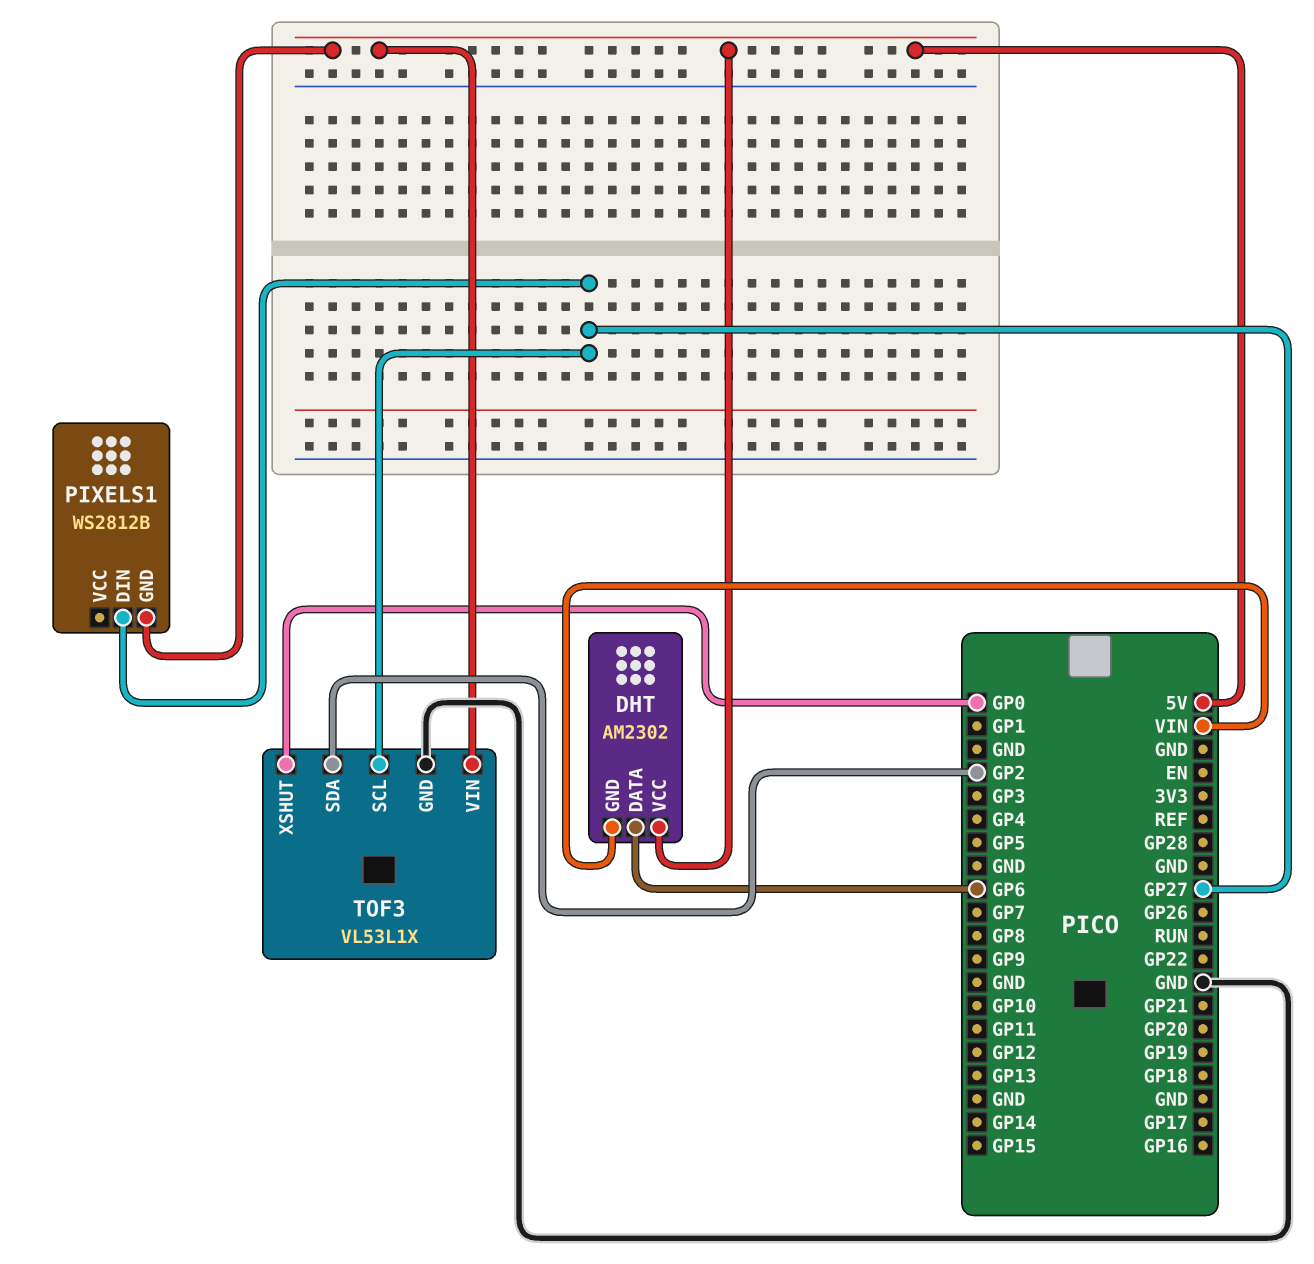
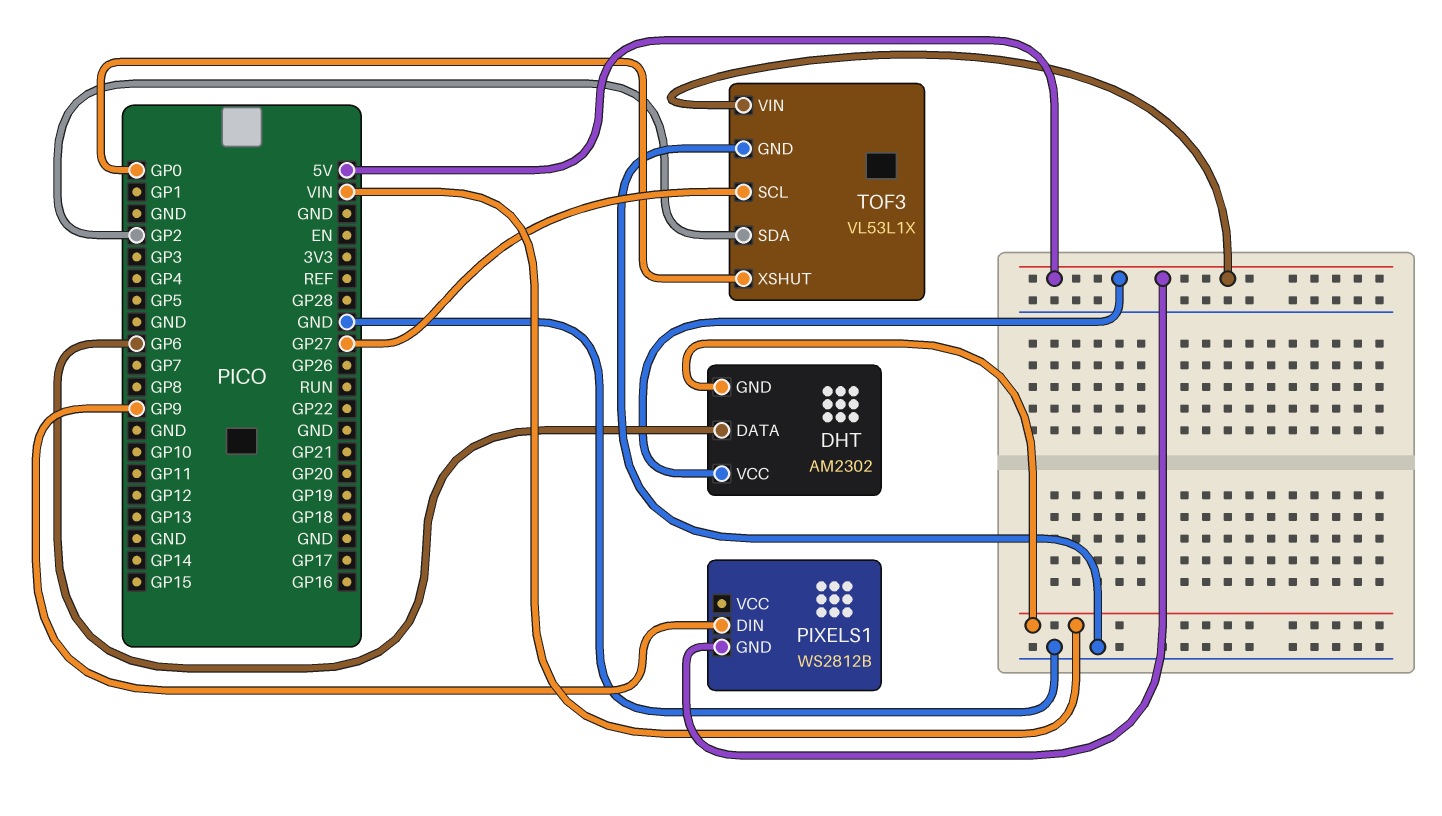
PIXELS1 pin DIN: GP27 -> GP9

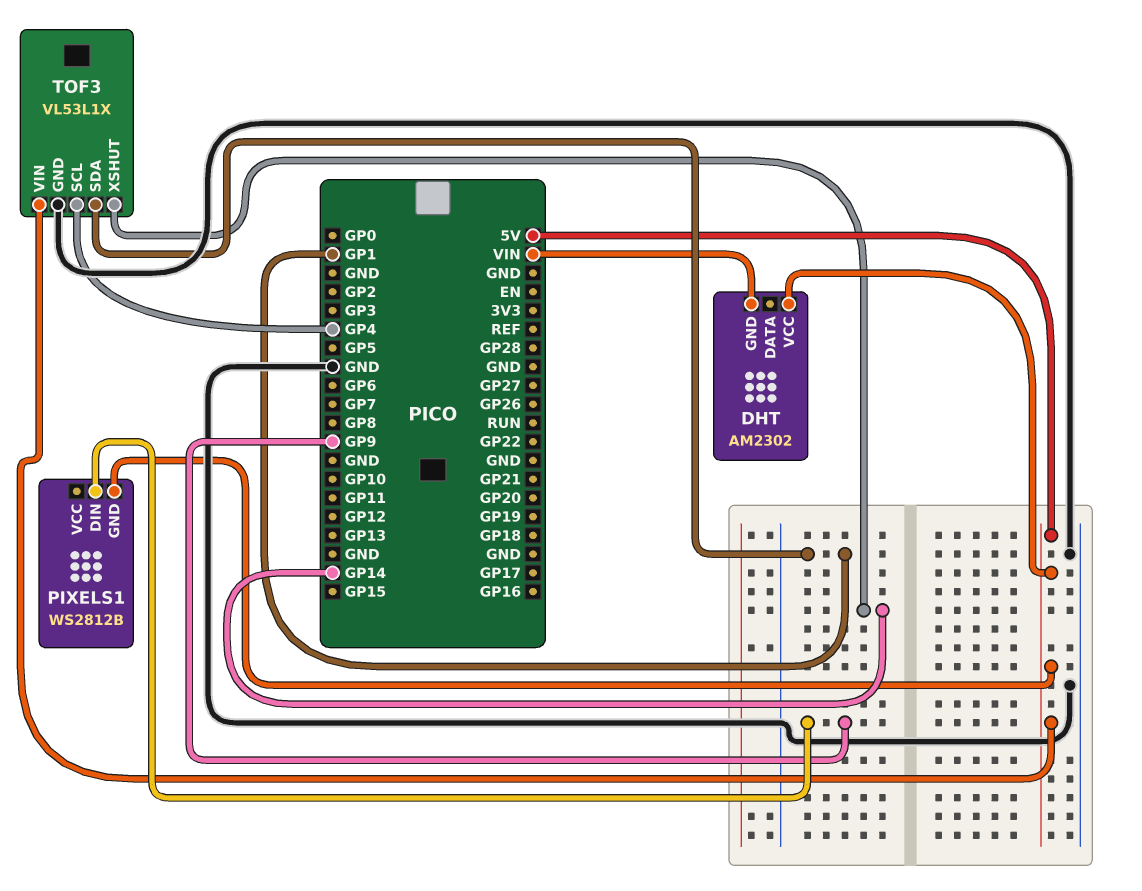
DHT pin DATA: GP6 -> none
TOF3 pin SCL: GP27 -> GP4
TOF3 pin SDA: GP2 -> GP1
TOF3 pin XSHUT: GP0 -> GP14

